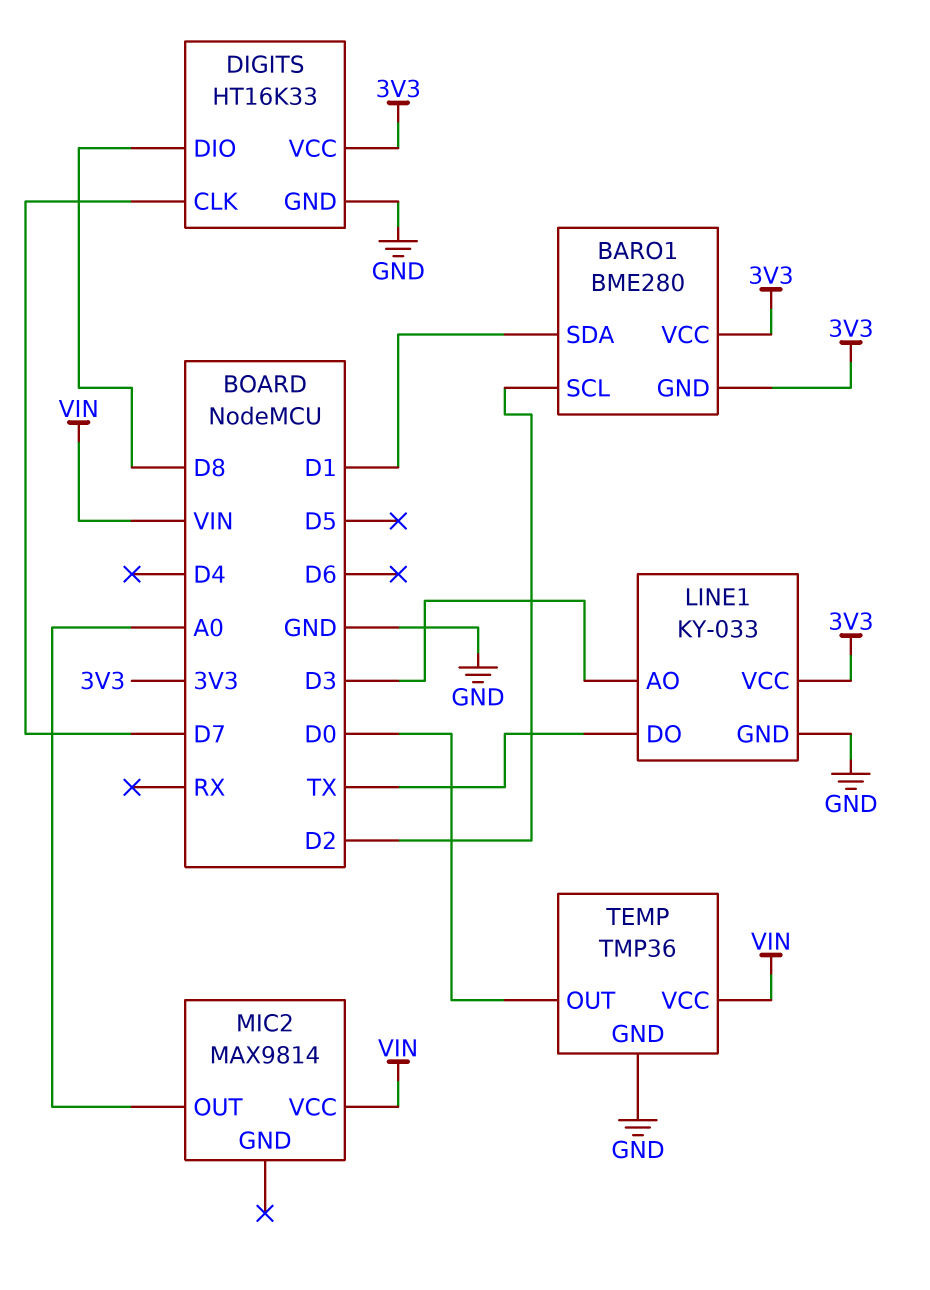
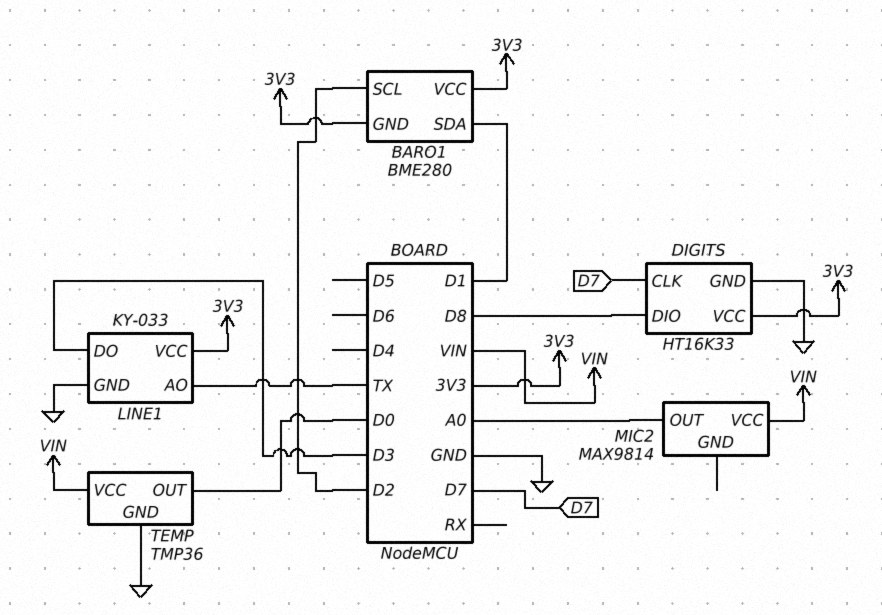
LINE1 pin AO: D3 -> TX
LINE1 pin DO: TX -> D3

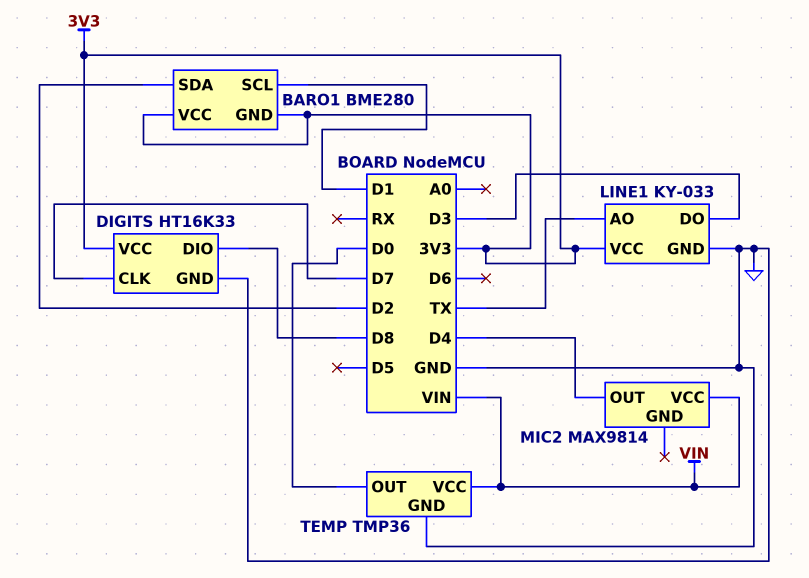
BARO1 pin SCL: D2 -> D1
BARO1 pin SDA: D1 -> D2
MIC2 pin OUT: A0 -> D4

